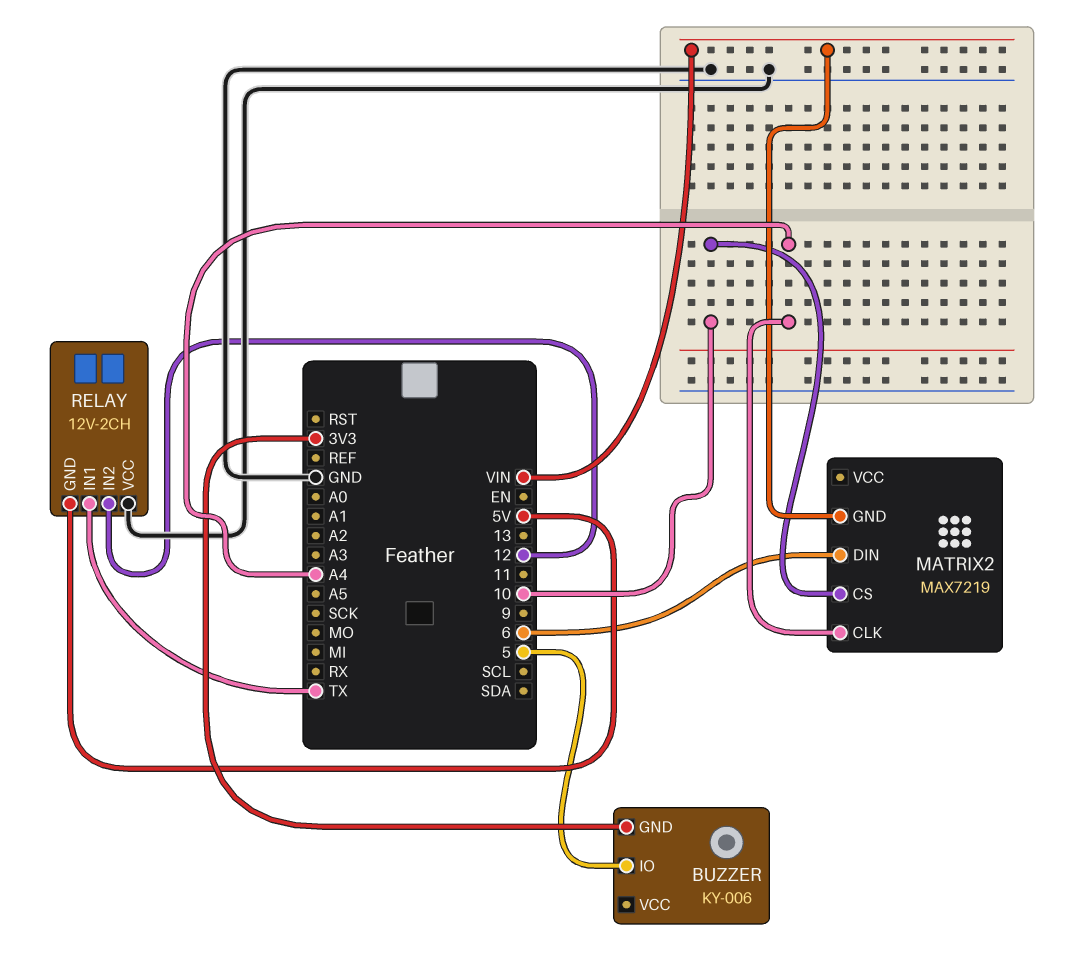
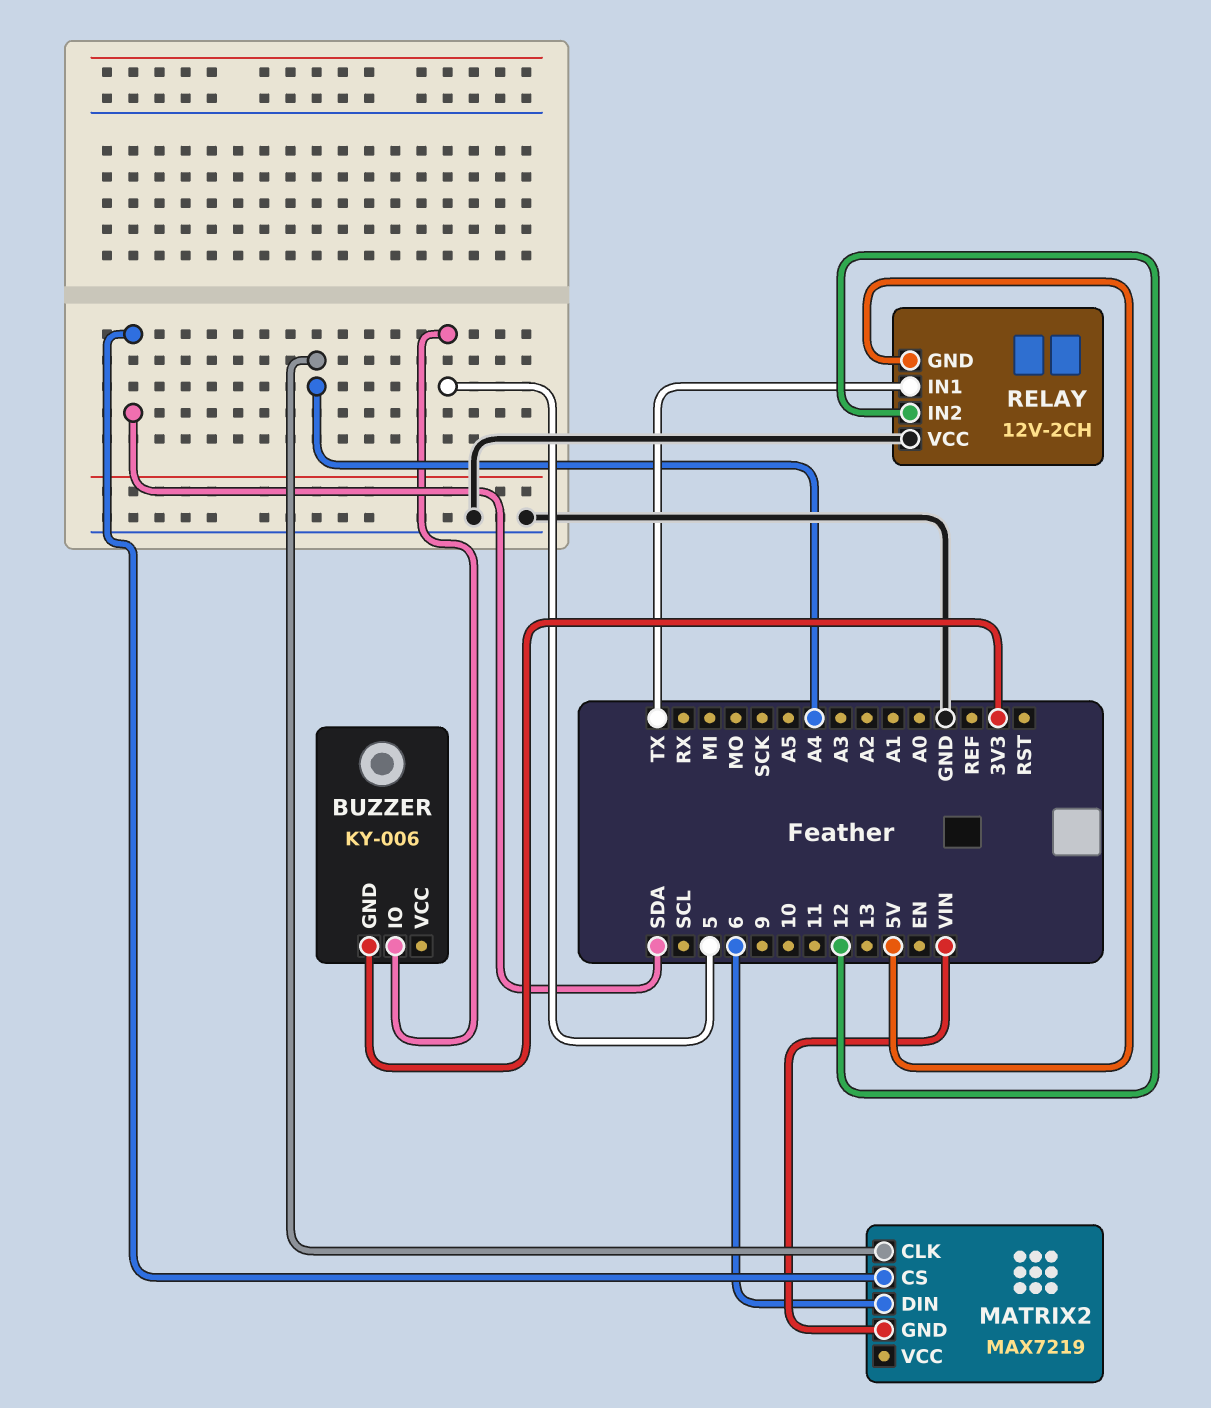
MATRIX2 pin CS: 10 -> SDA

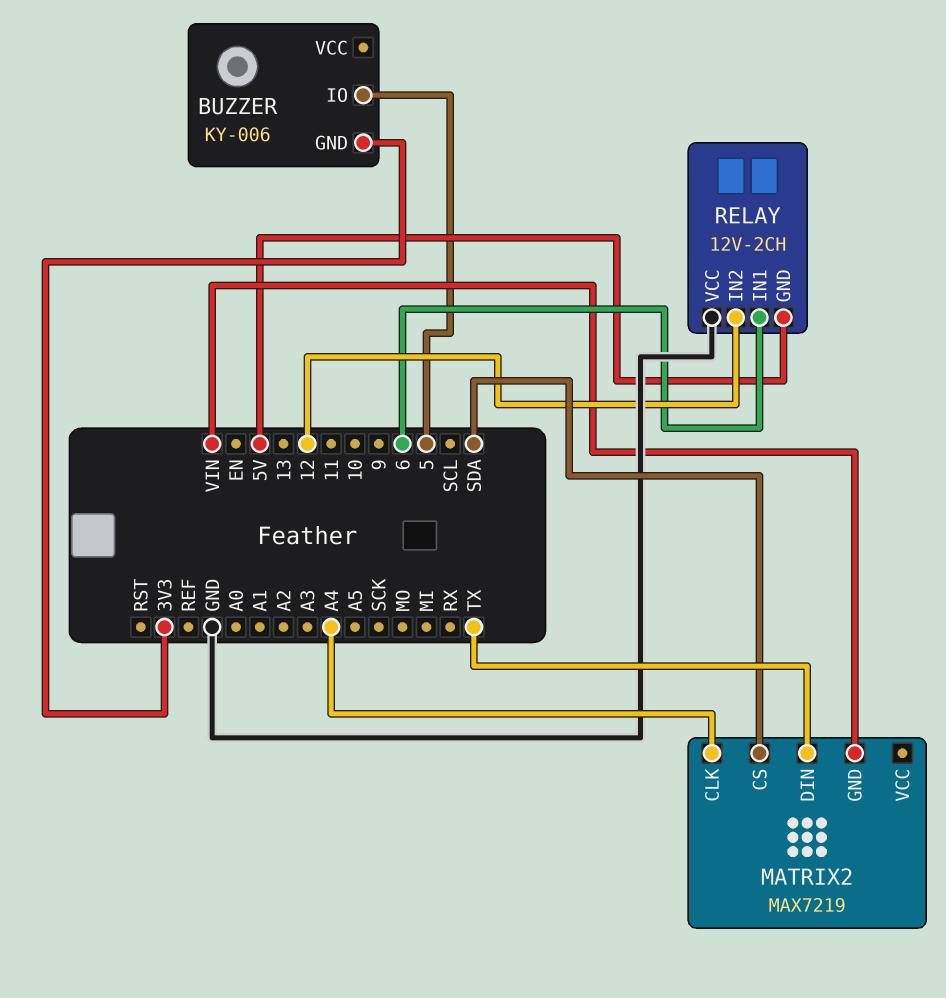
MATRIX2 pin DIN: 6 -> TX
RELAY pin IN1: TX -> 6

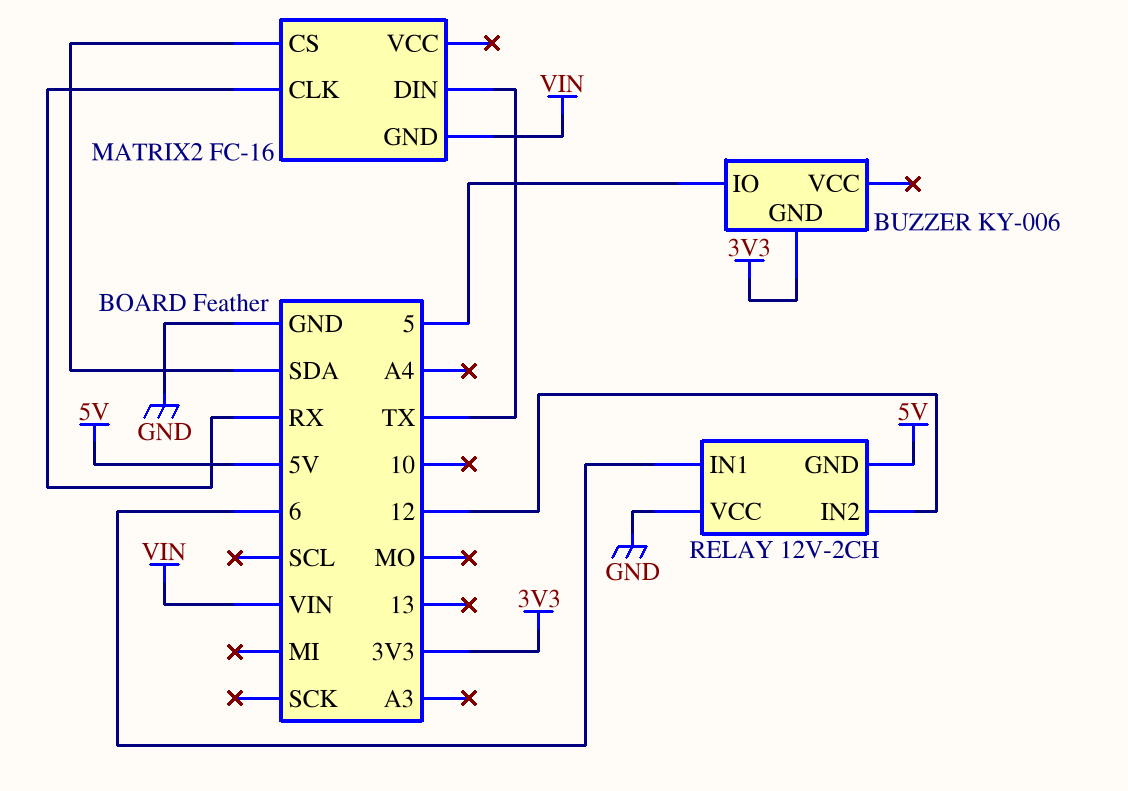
MATRIX2: MAX7219 -> FC-16
MATRIX2 pin CLK: A4 -> RX

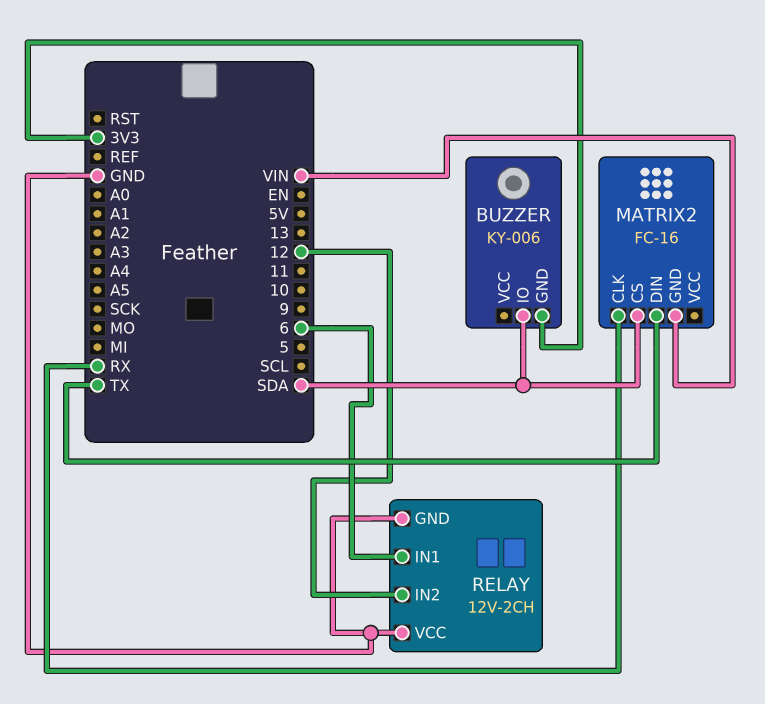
BUZZER pin IO: 5 -> SDA
RELAY pin GND: 5V -> GND

